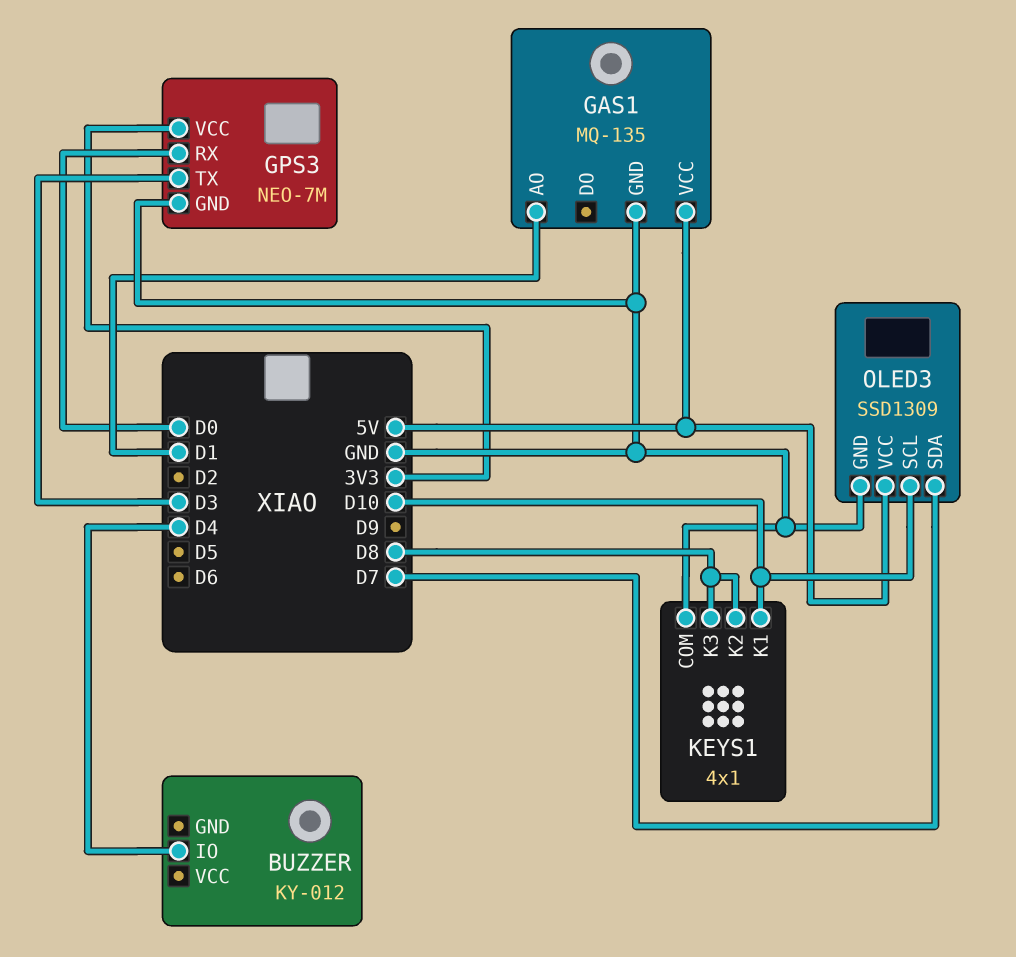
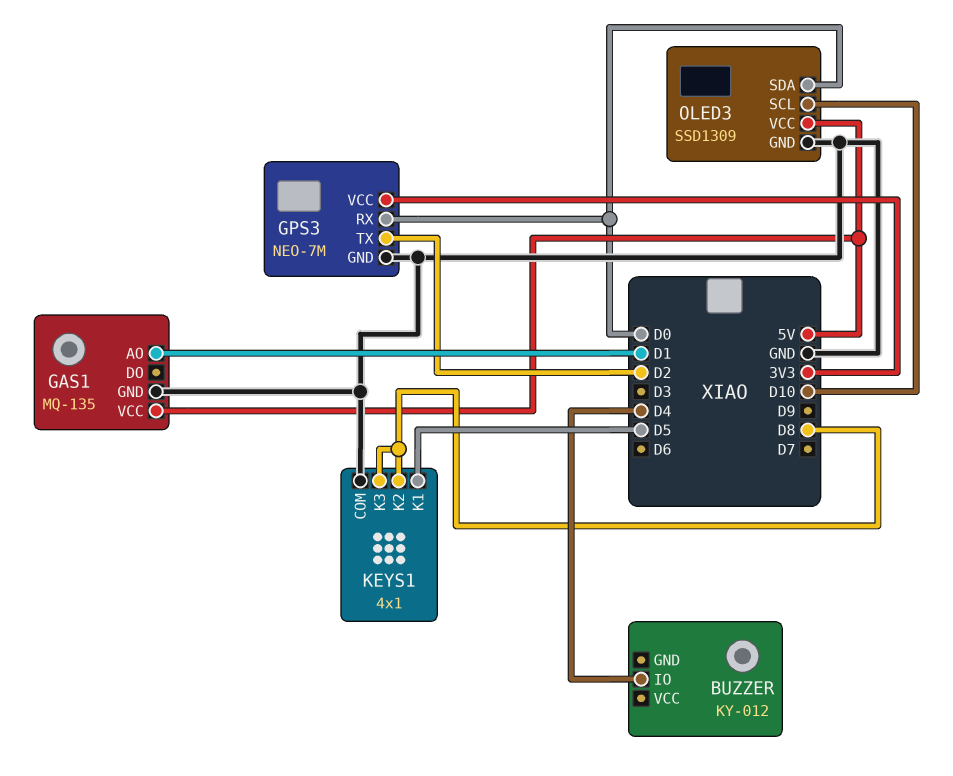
GPS3 pin TX: D3 -> D2
KEYS1 pin K1: D10 -> D5
OLED3 pin SDA: D7 -> D0

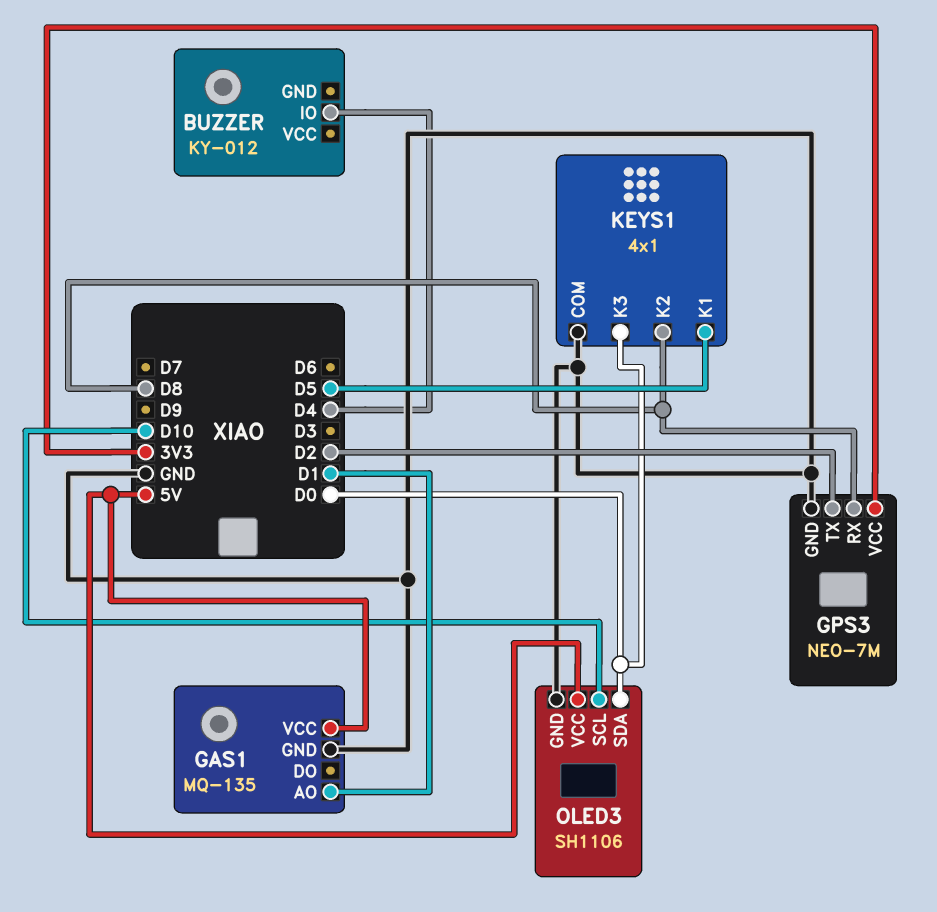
GPS3 pin RX: D0 -> D8
KEYS1 pin K3: D8 -> D0
OLED3: SSD1309 -> SH1106

